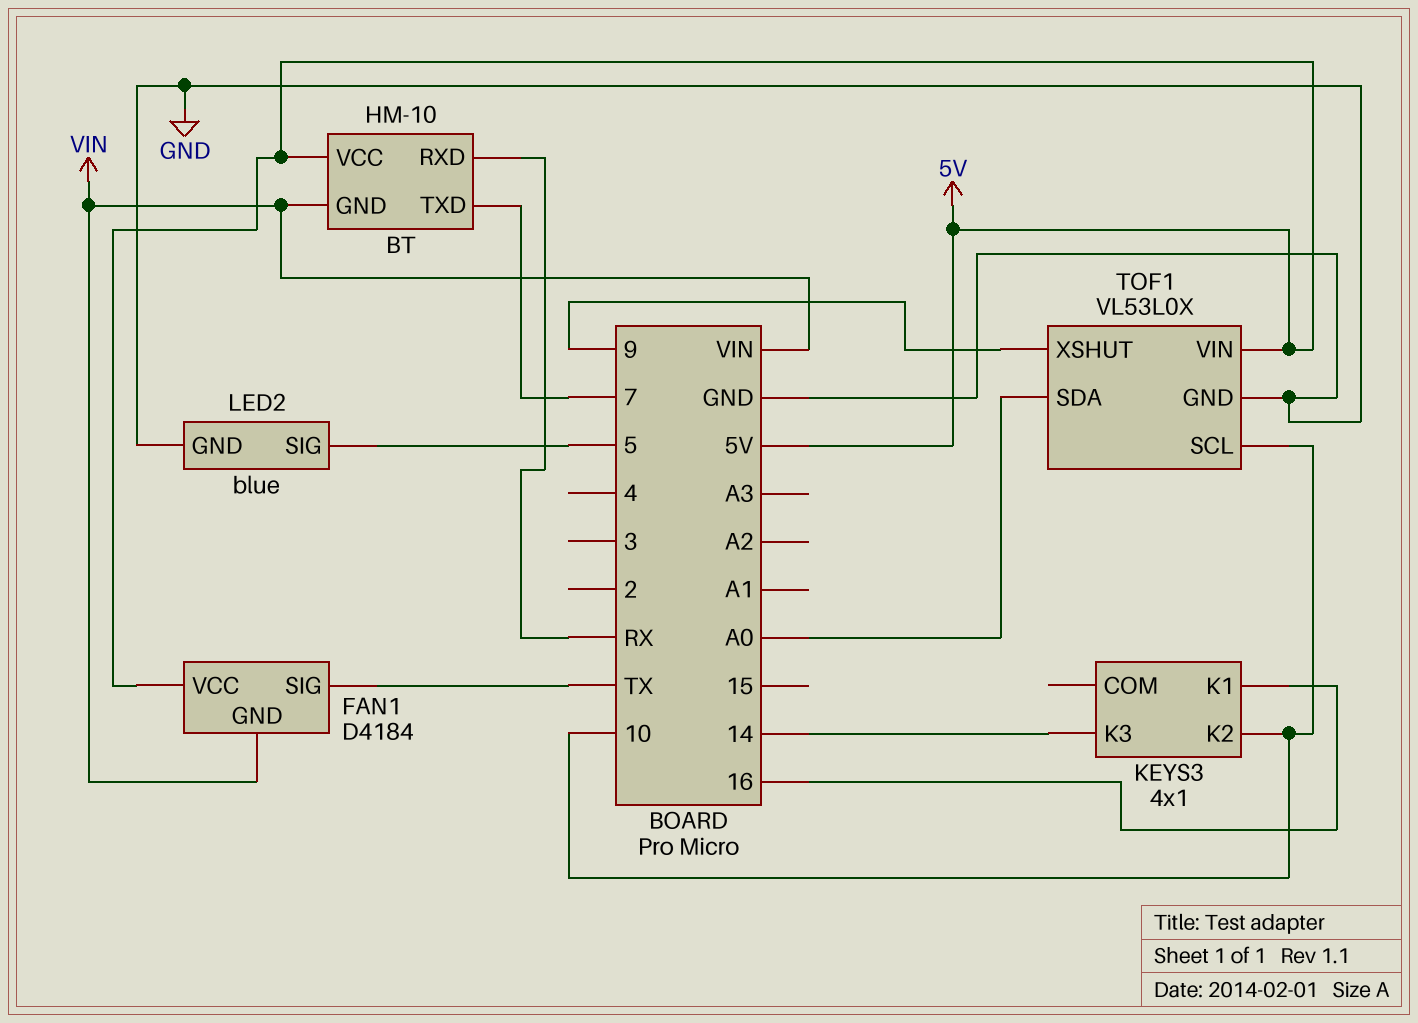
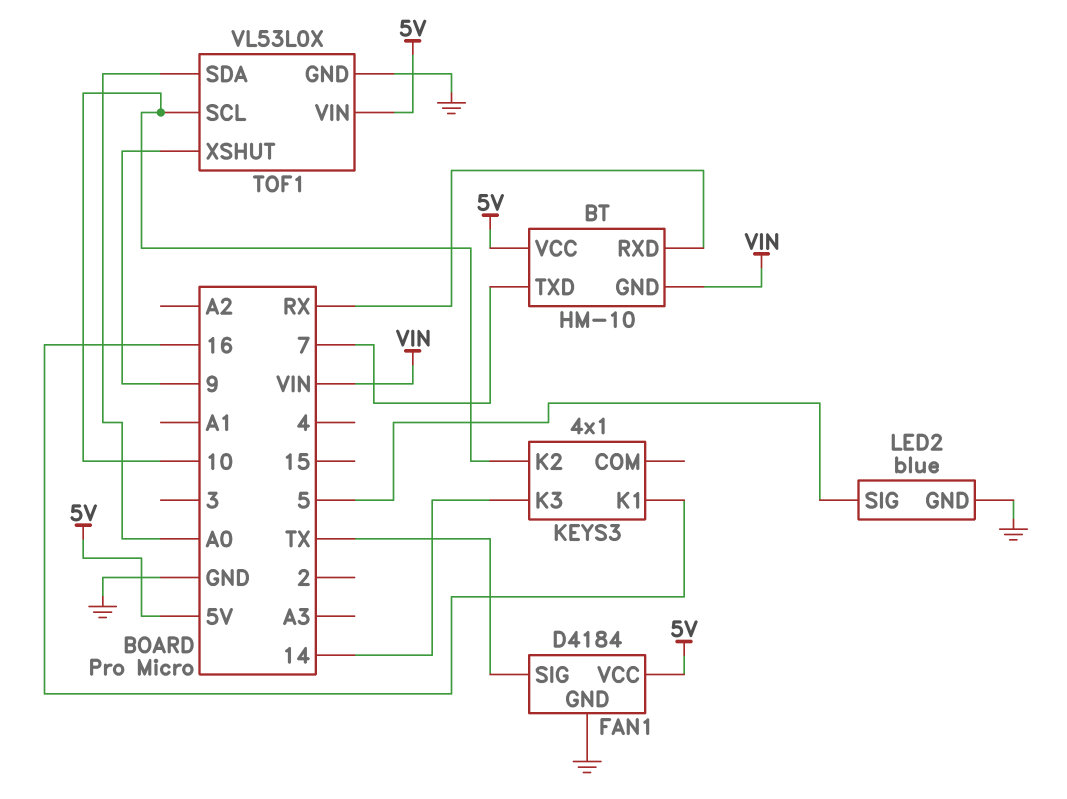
FAN1 pin GND: VIN -> GND

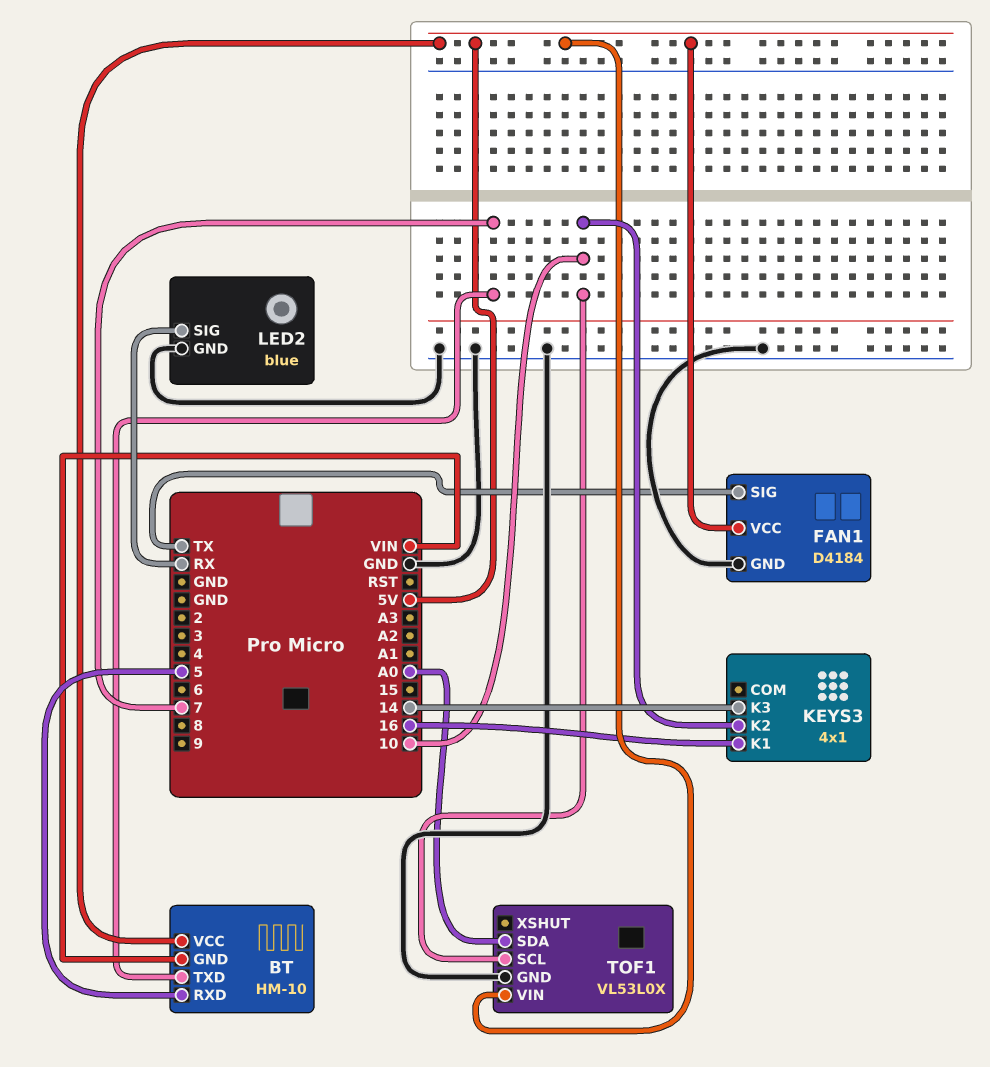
BT pin RXD: RX -> 5
LED2 pin SIG: 5 -> RX
TOF1 pin XSHUT: 9 -> none

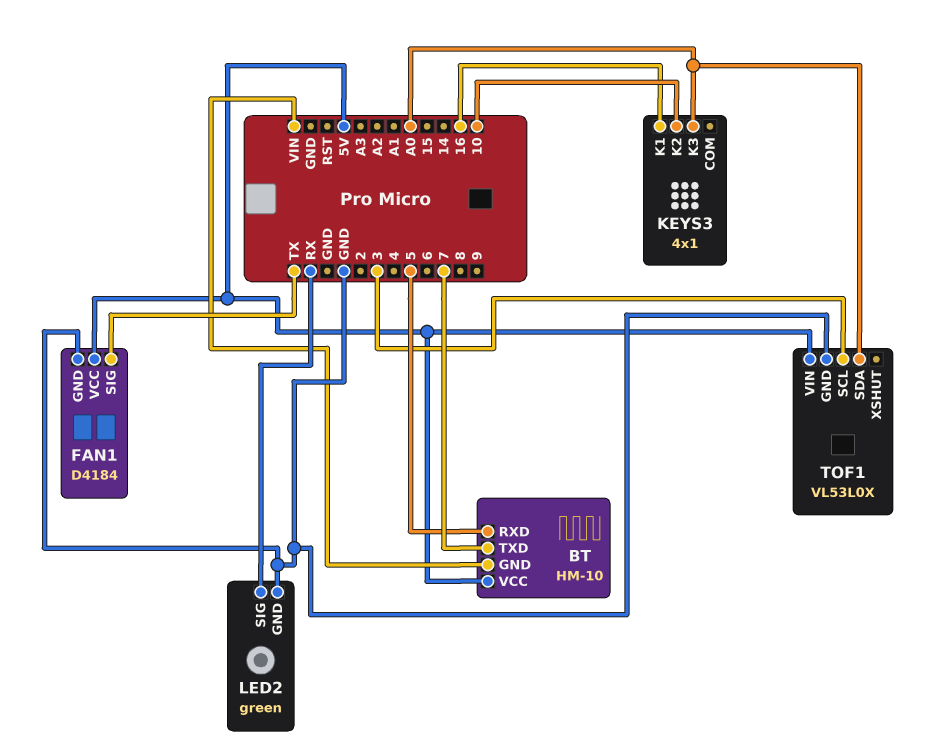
KEYS3 pin K3: 14 -> A0
LED2: blue -> green
TOF1 pin SCL: 10 -> 3

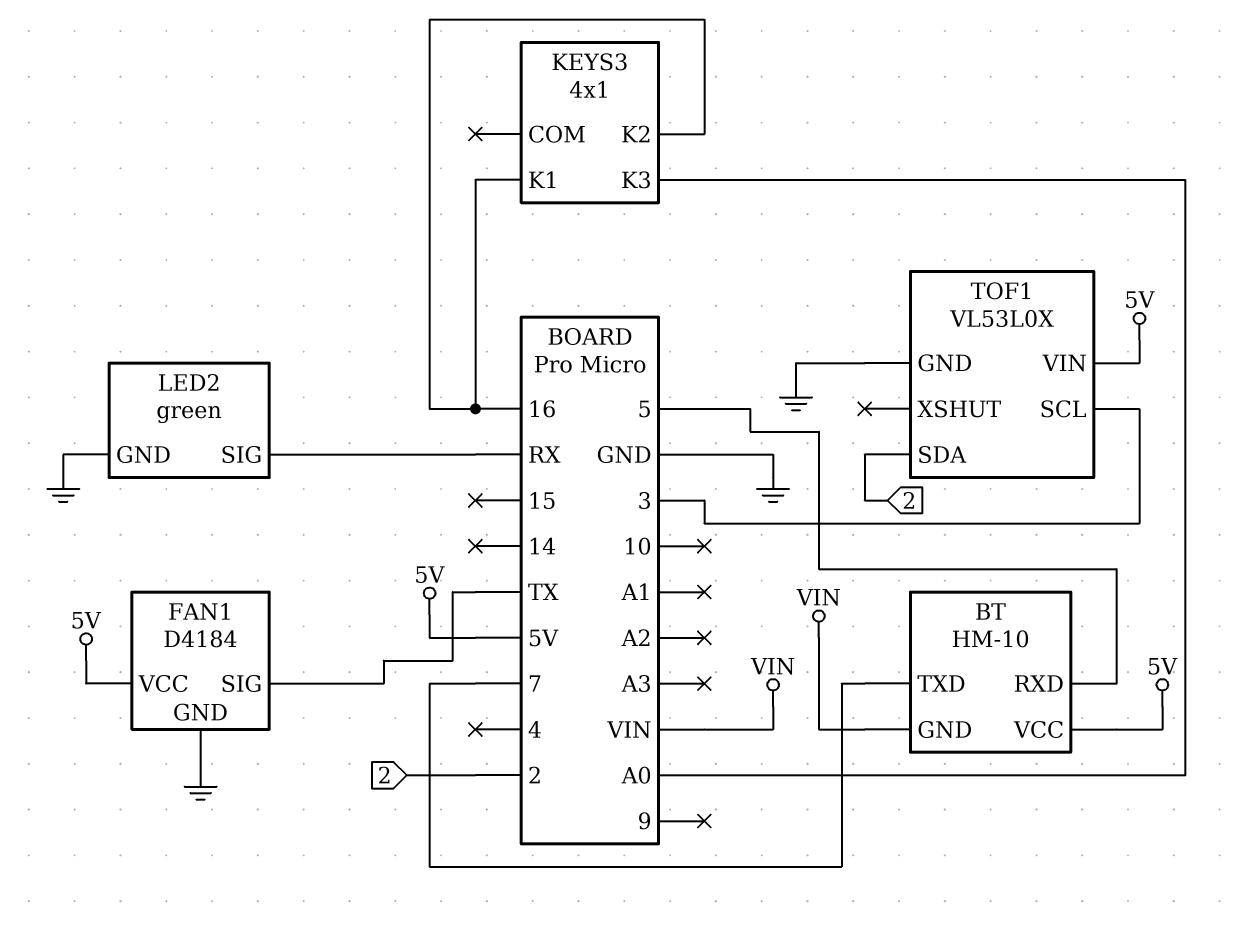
KEYS3 pin K2: 10 -> 16
TOF1 pin SDA: A0 -> 2

